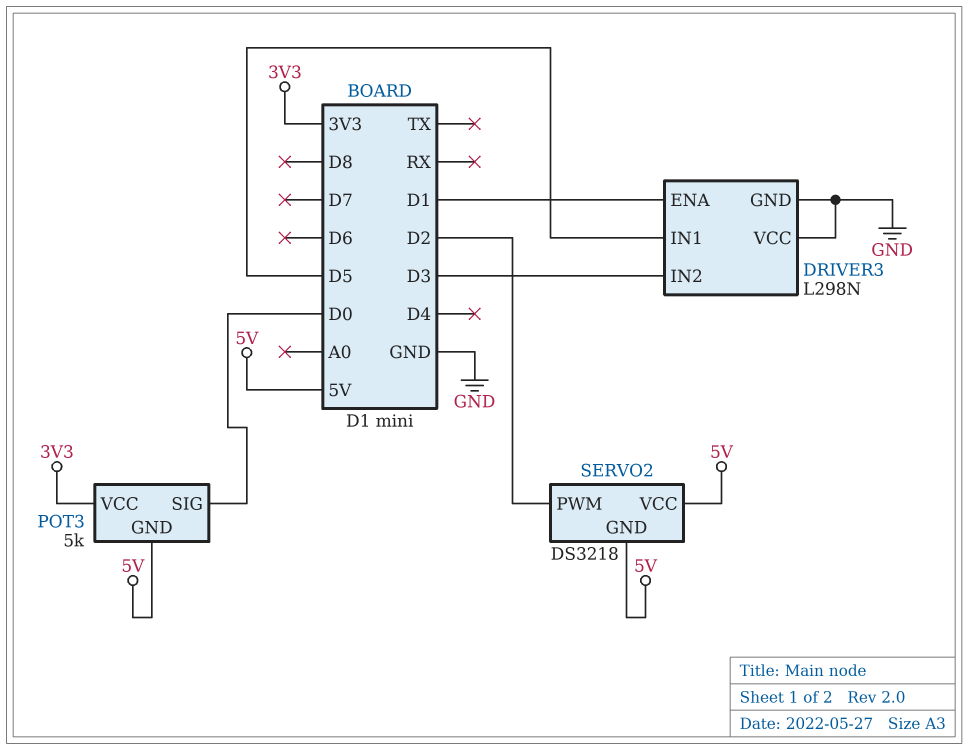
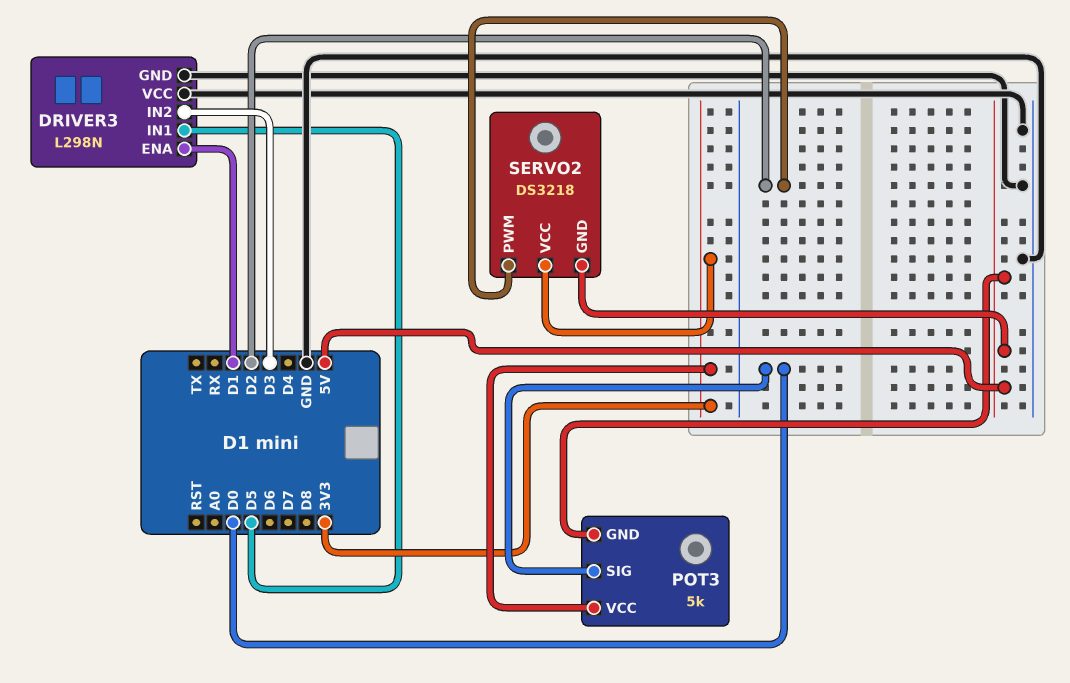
SERVO2 pin VCC: 5V -> 3V3

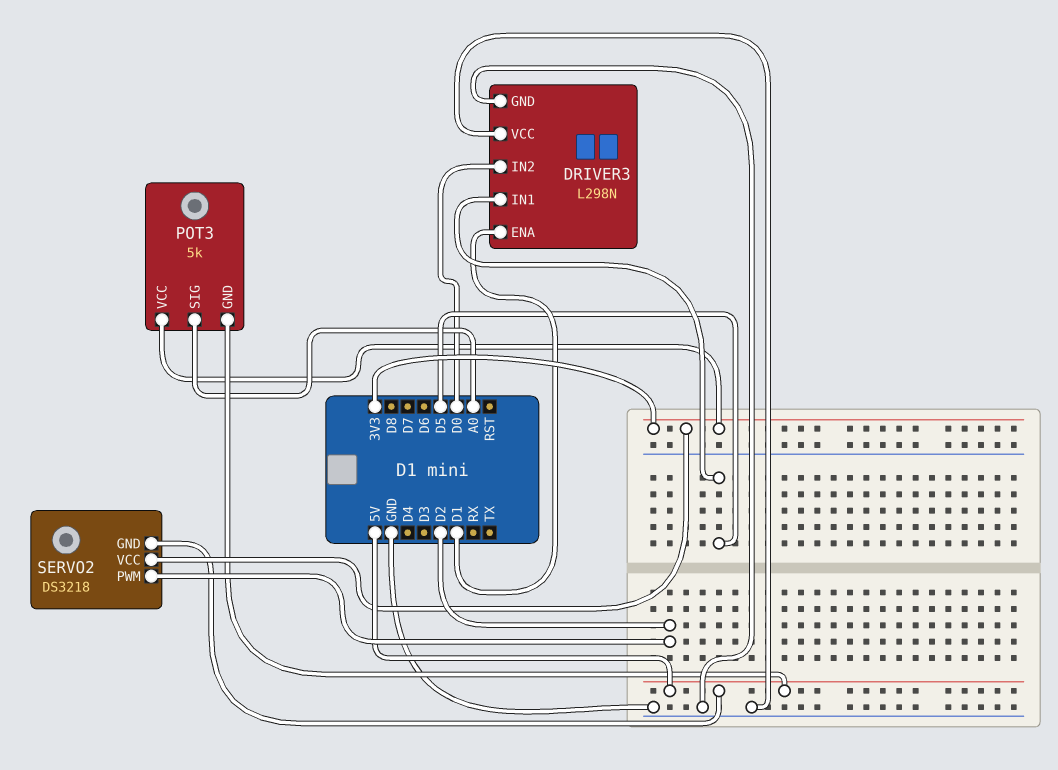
DRIVER3 pin IN2: D3 -> D0
POT3 pin SIG: D0 -> A0

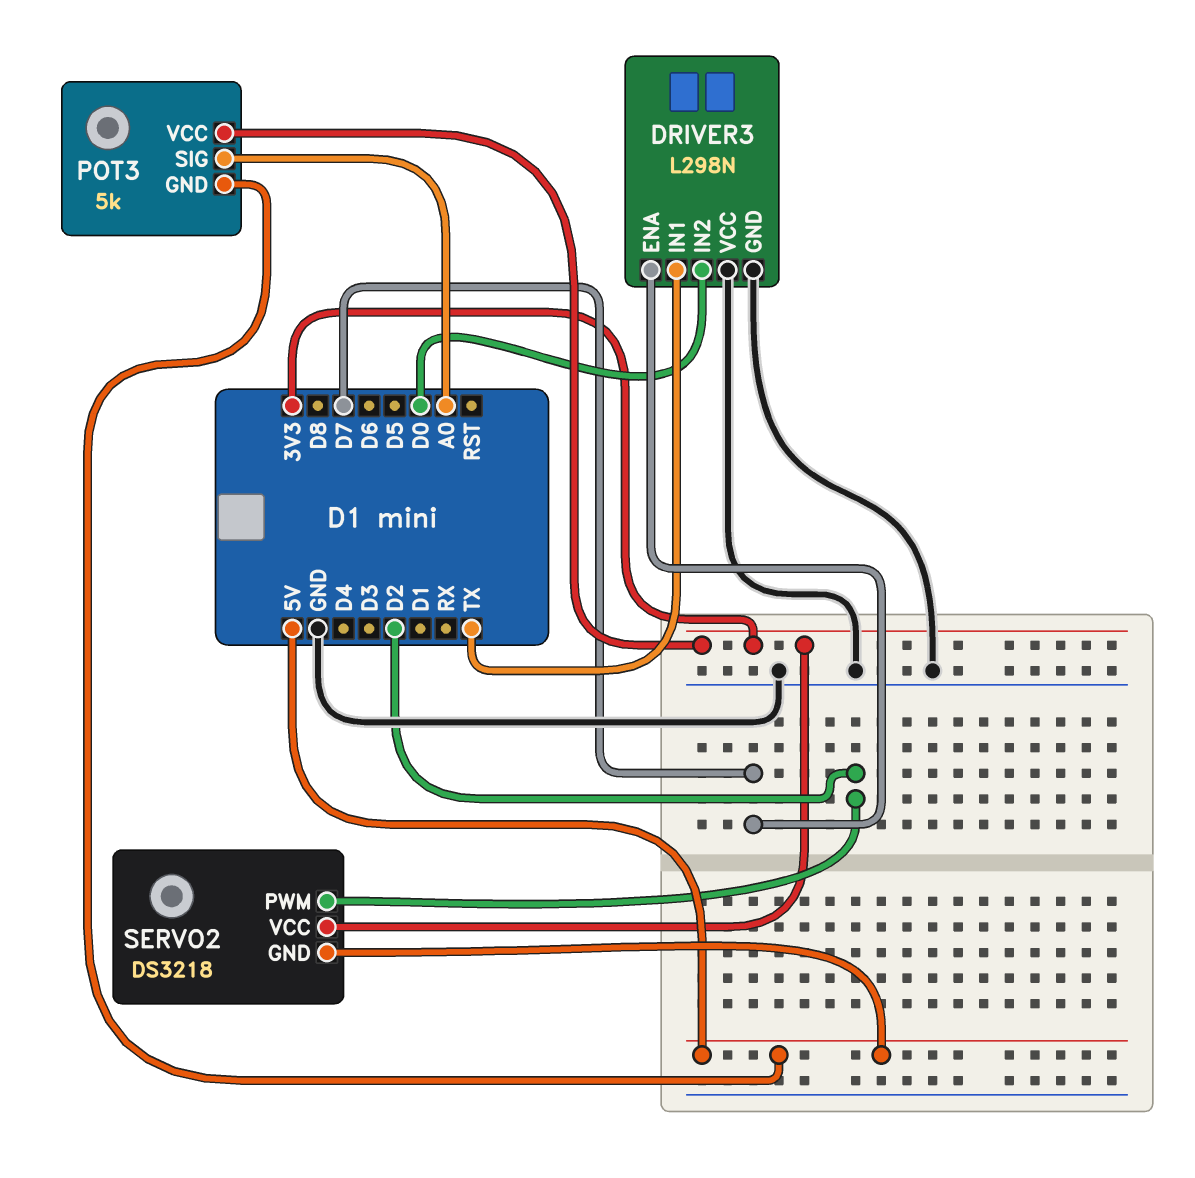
DRIVER3 pin ENA: D1 -> D7
DRIVER3 pin IN1: D5 -> TX

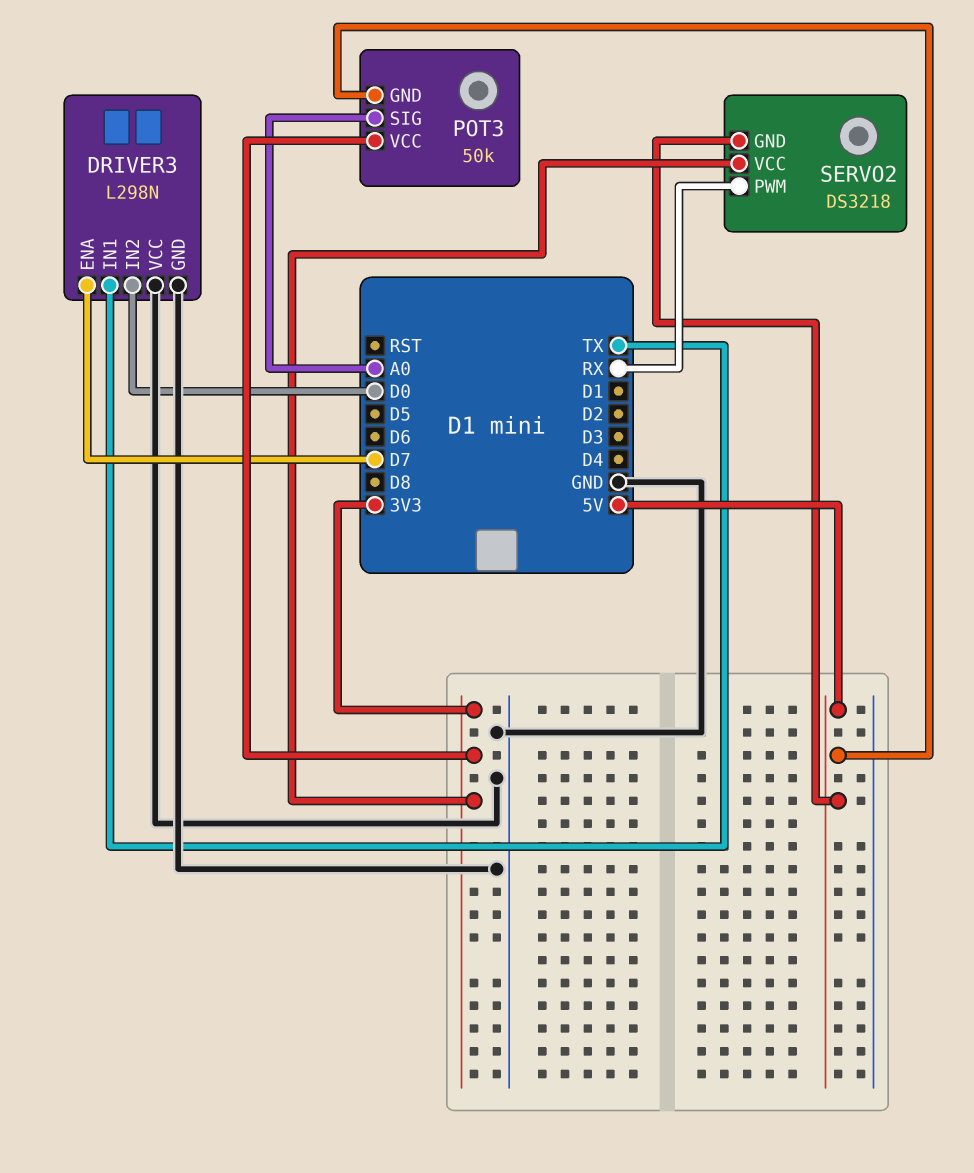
POT3: 5k -> 50k
SERVO2 pin PWM: D2 -> RX

